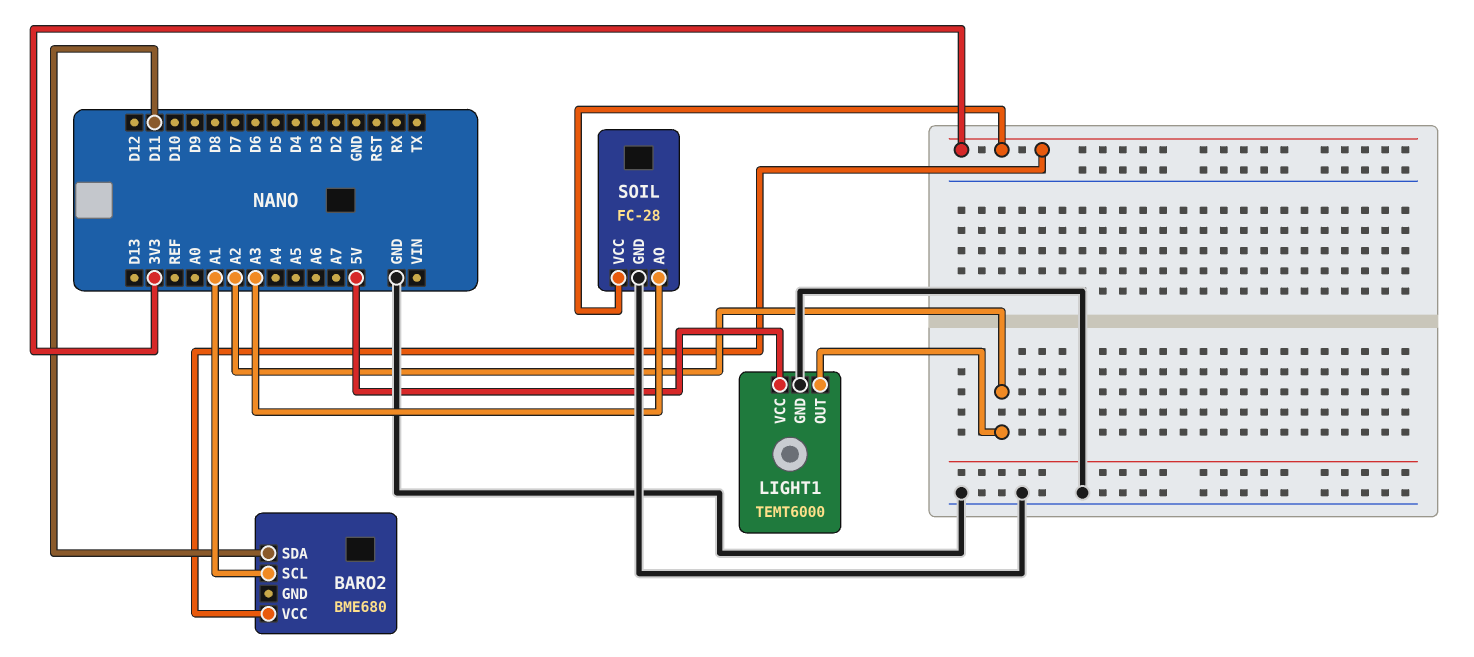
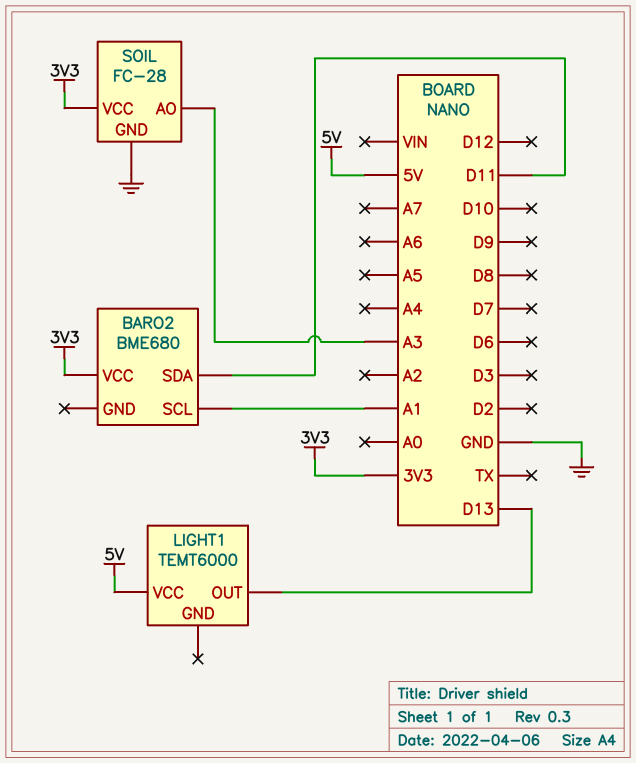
LIGHT1 pin GND: GND -> none
LIGHT1 pin OUT: A2 -> D13

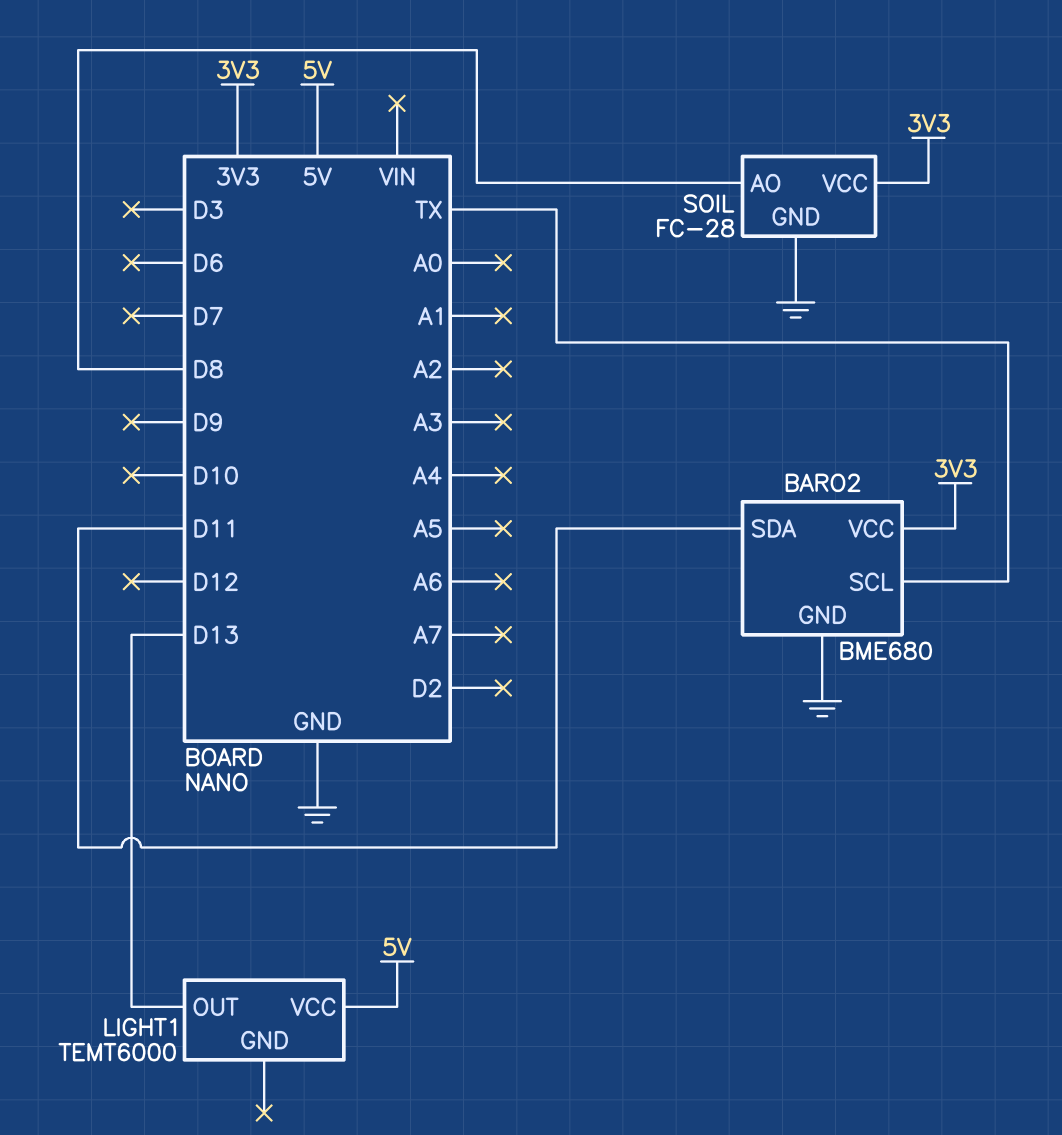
BARO2 pin GND: none -> GND
BARO2 pin SCL: A1 -> TX
SOIL pin AO: A3 -> D8

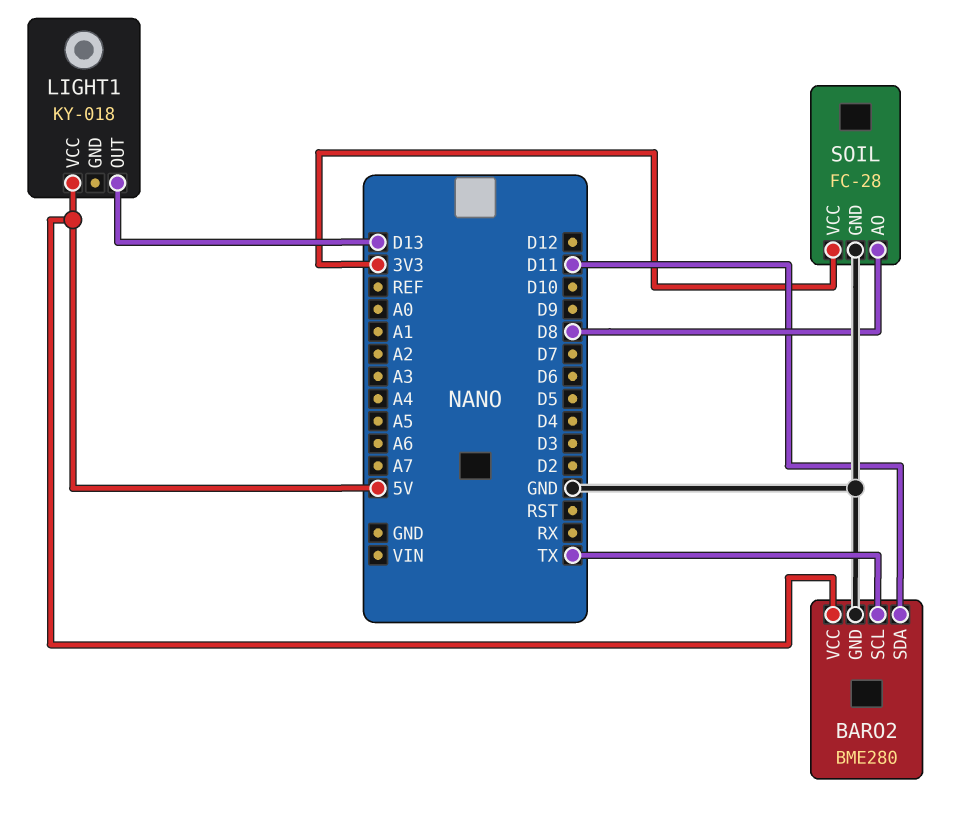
BARO2: BME680 -> BME280
BARO2 pin VCC: 3V3 -> 5V
LIGHT1: TEMT6000 -> KY-018

